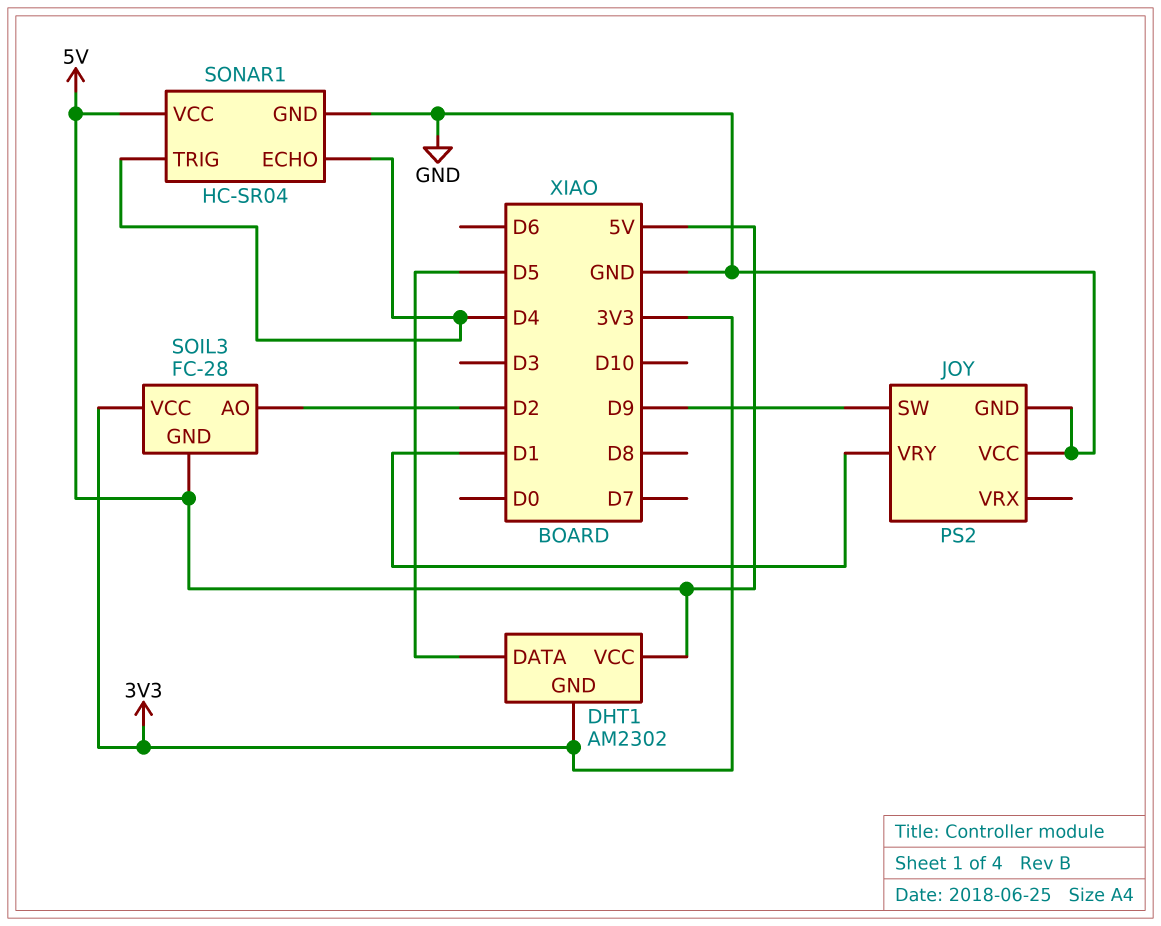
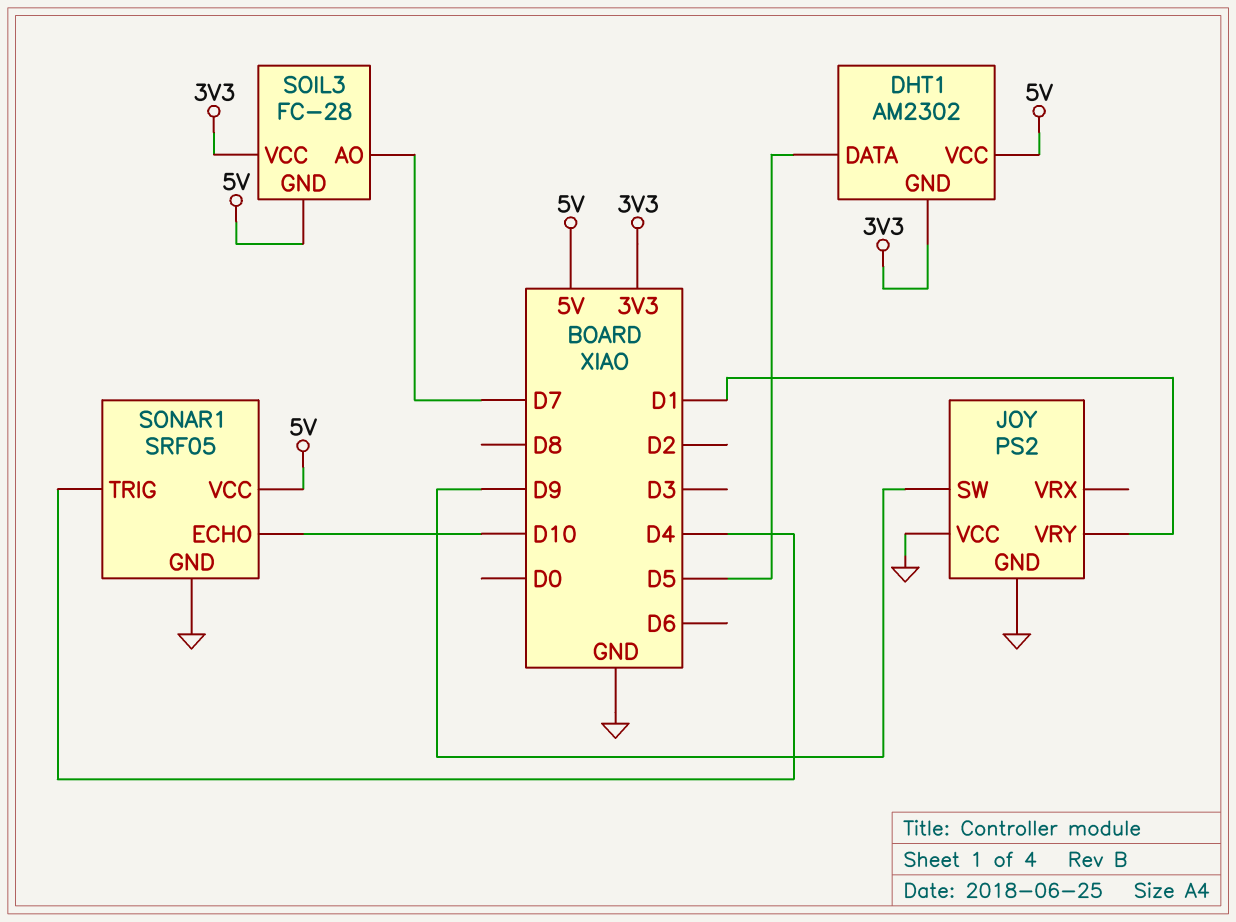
SOIL3 pin AO: D2 -> D7
SONAR1: HC-SR04 -> SRF05
SONAR1 pin ECHO: D4 -> D10

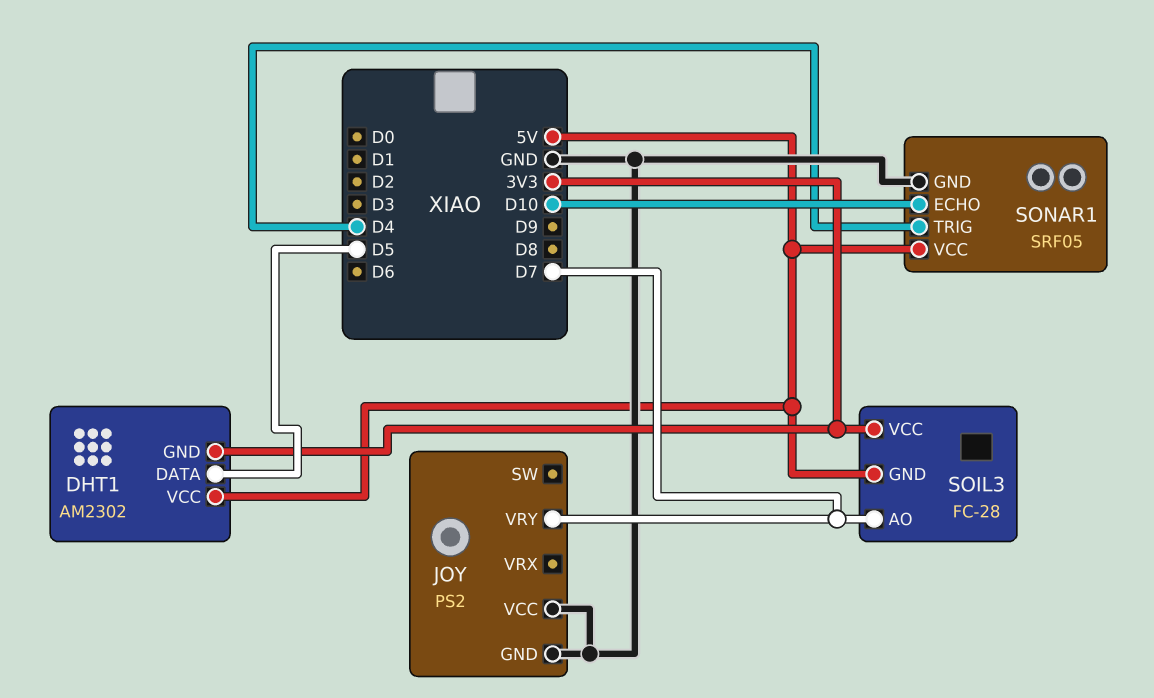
JOY pin SW: D9 -> none
JOY pin VRY: D1 -> D7

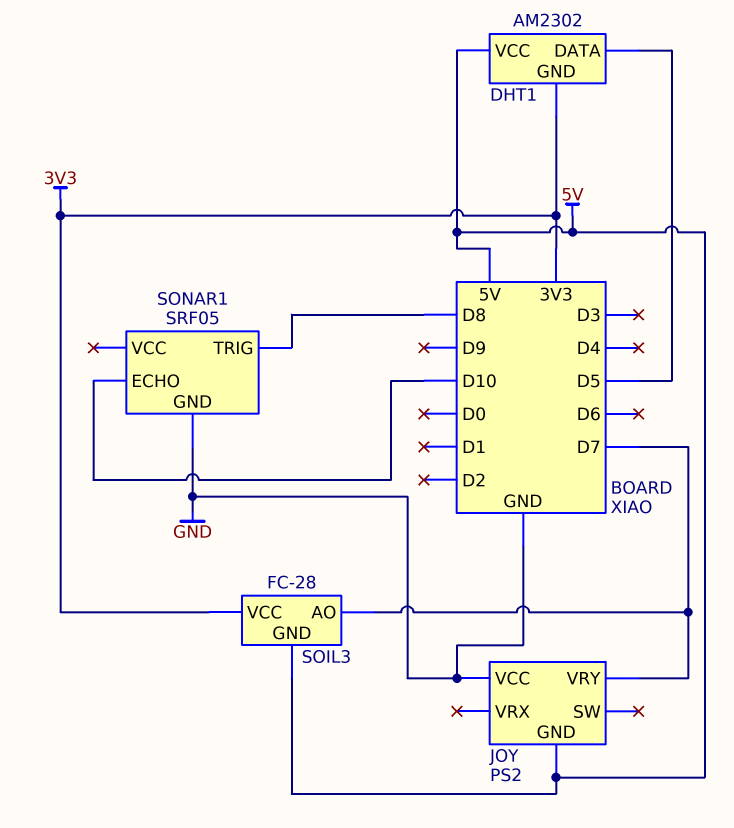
JOY pin GND: GND -> 5V
SONAR1 pin TRIG: D4 -> D8
SONAR1 pin VCC: 5V -> none

